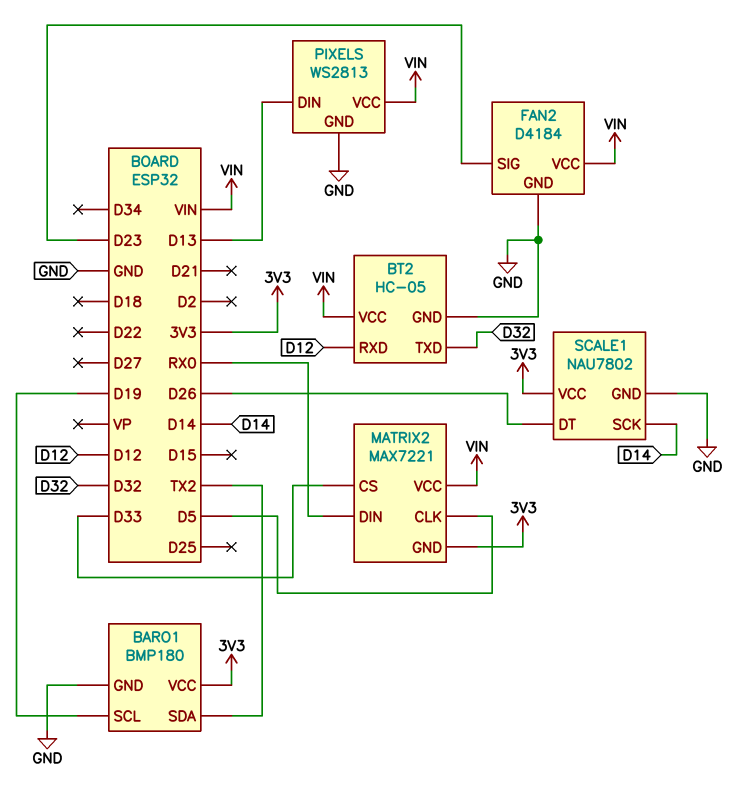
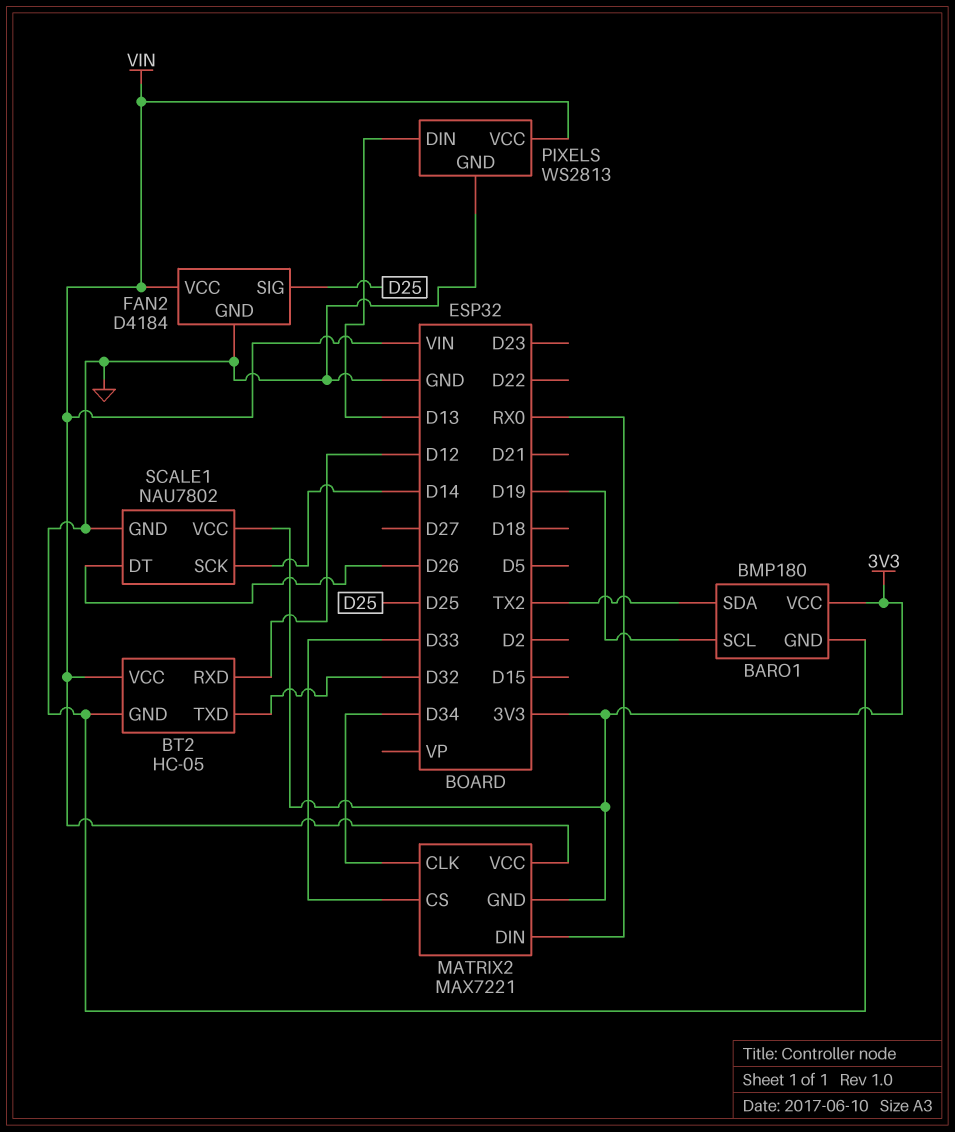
FAN2 pin SIG: D23 -> D25
MATRIX2 pin CLK: D5 -> D34

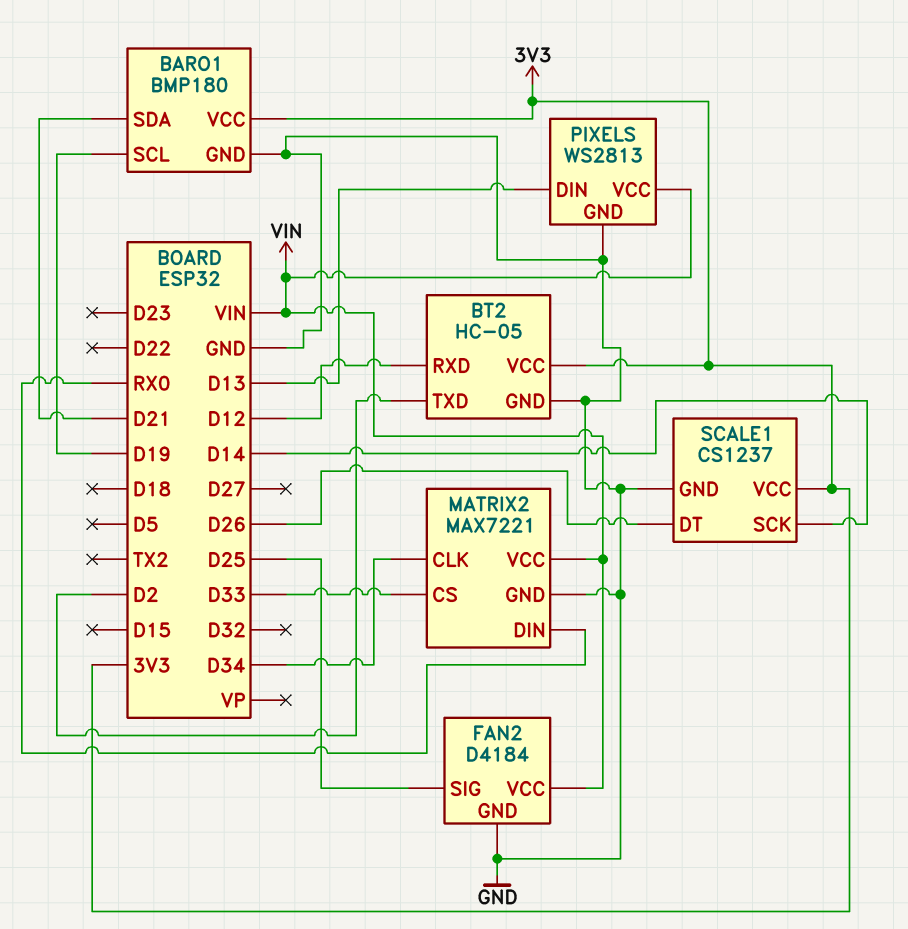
BARO1 pin SDA: TX2 -> D21
BT2 pin TXD: D32 -> D2
BT2 pin VCC: VIN -> 3V3
MATRIX2 pin GND: 3V3 -> GND
SCALE1: NAU7802 -> CS1237

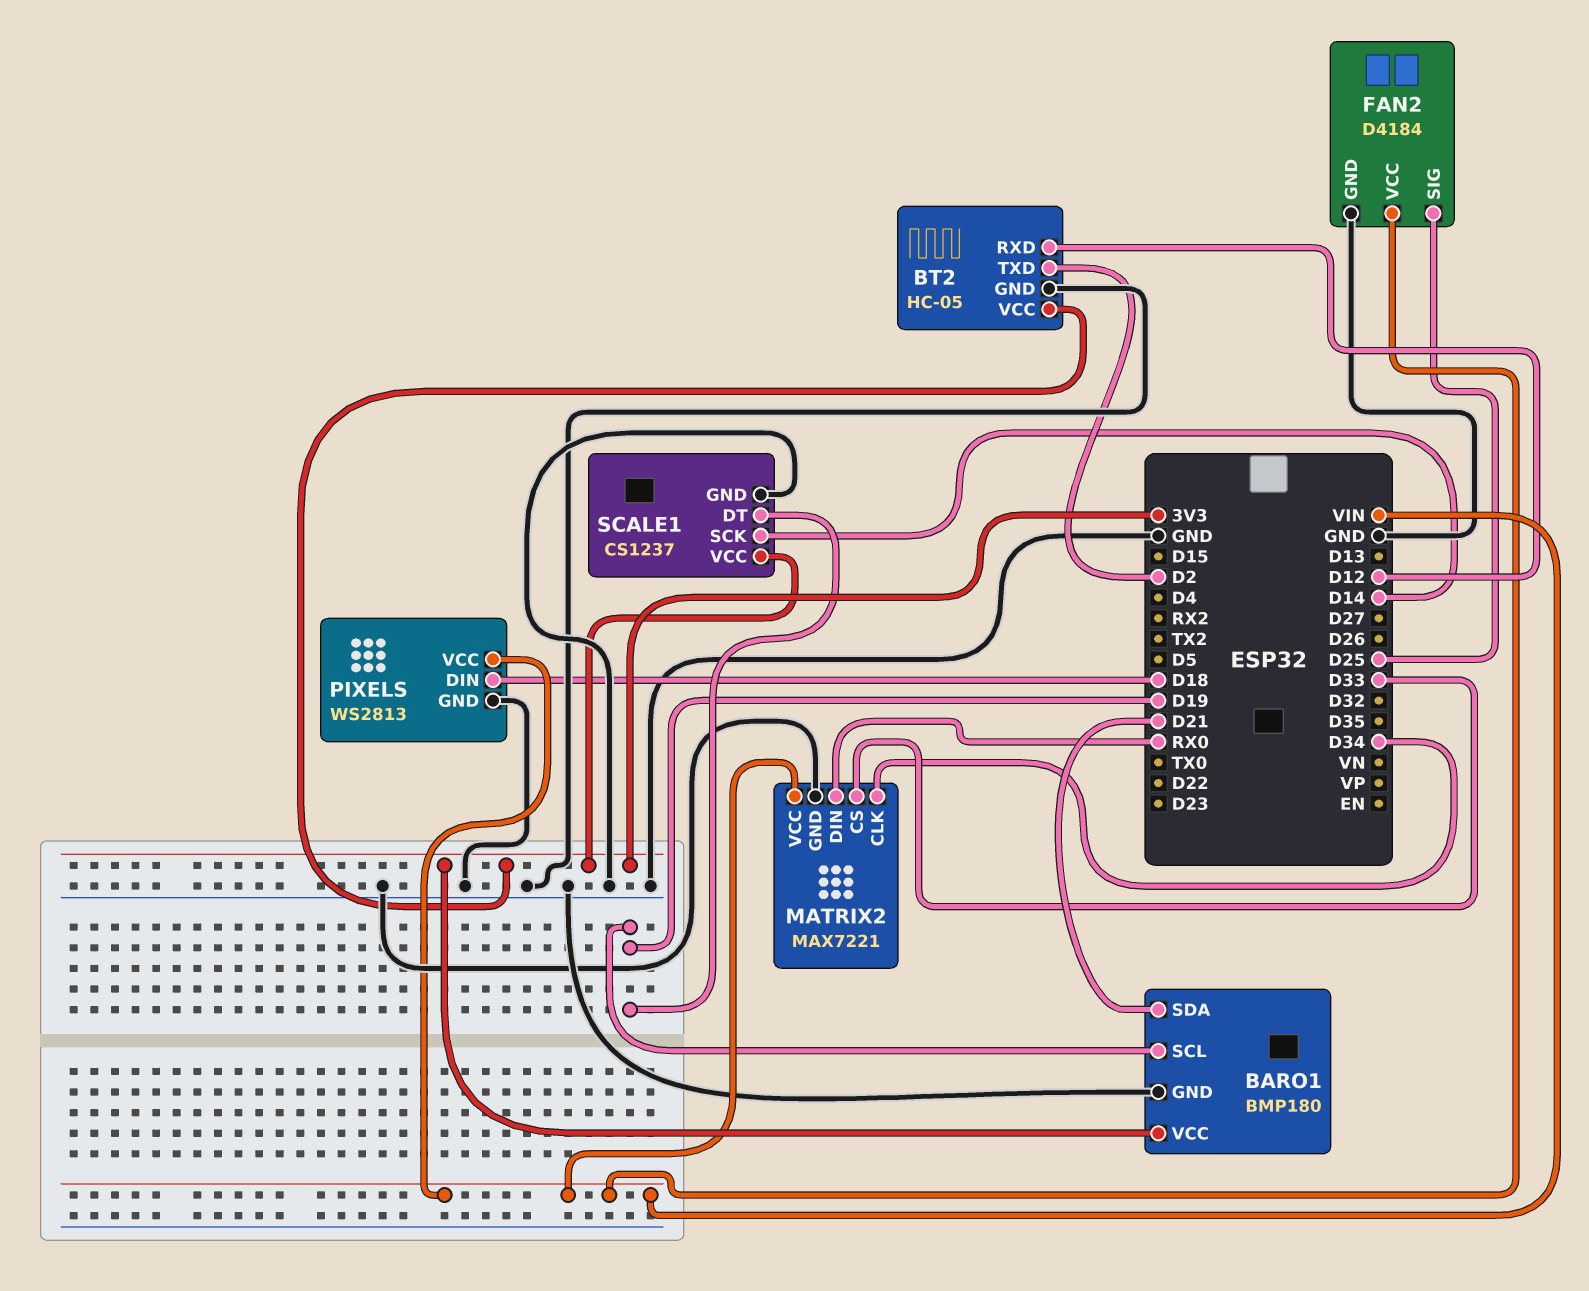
PIXELS pin DIN: D13 -> D18
SCALE1 pin DT: D26 -> D19

